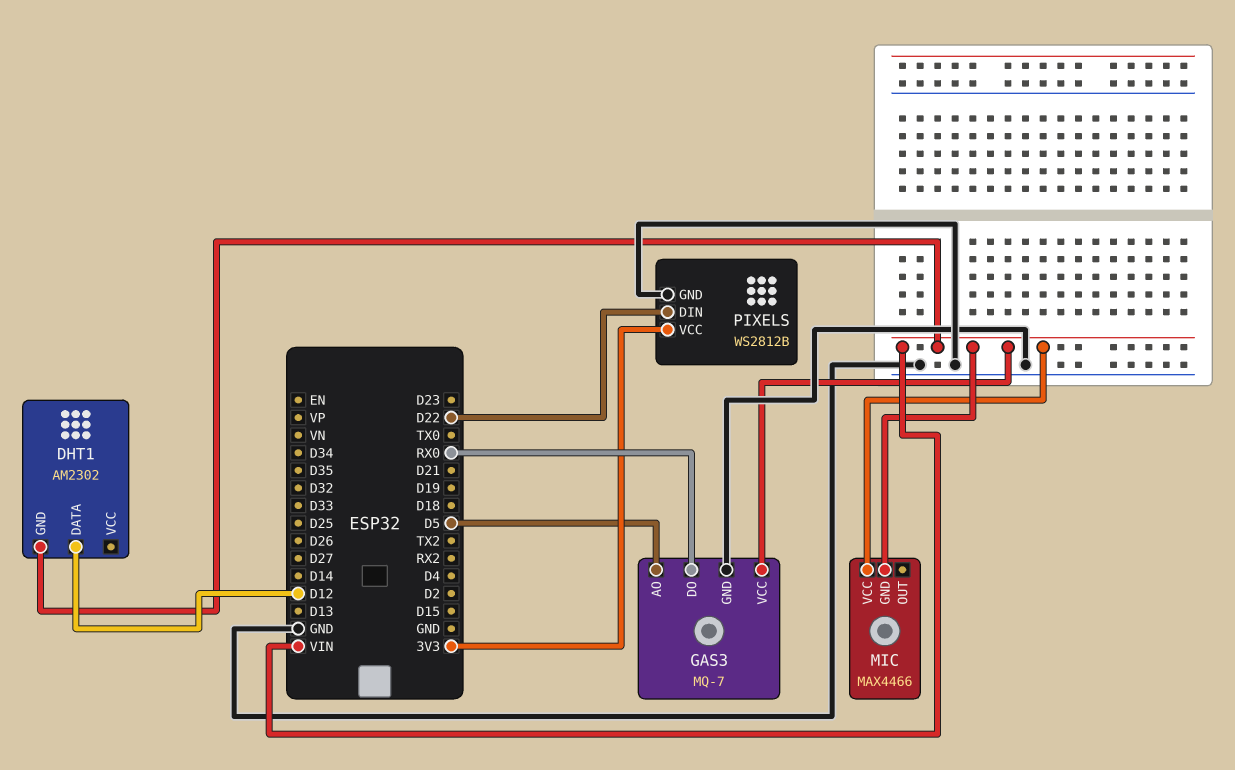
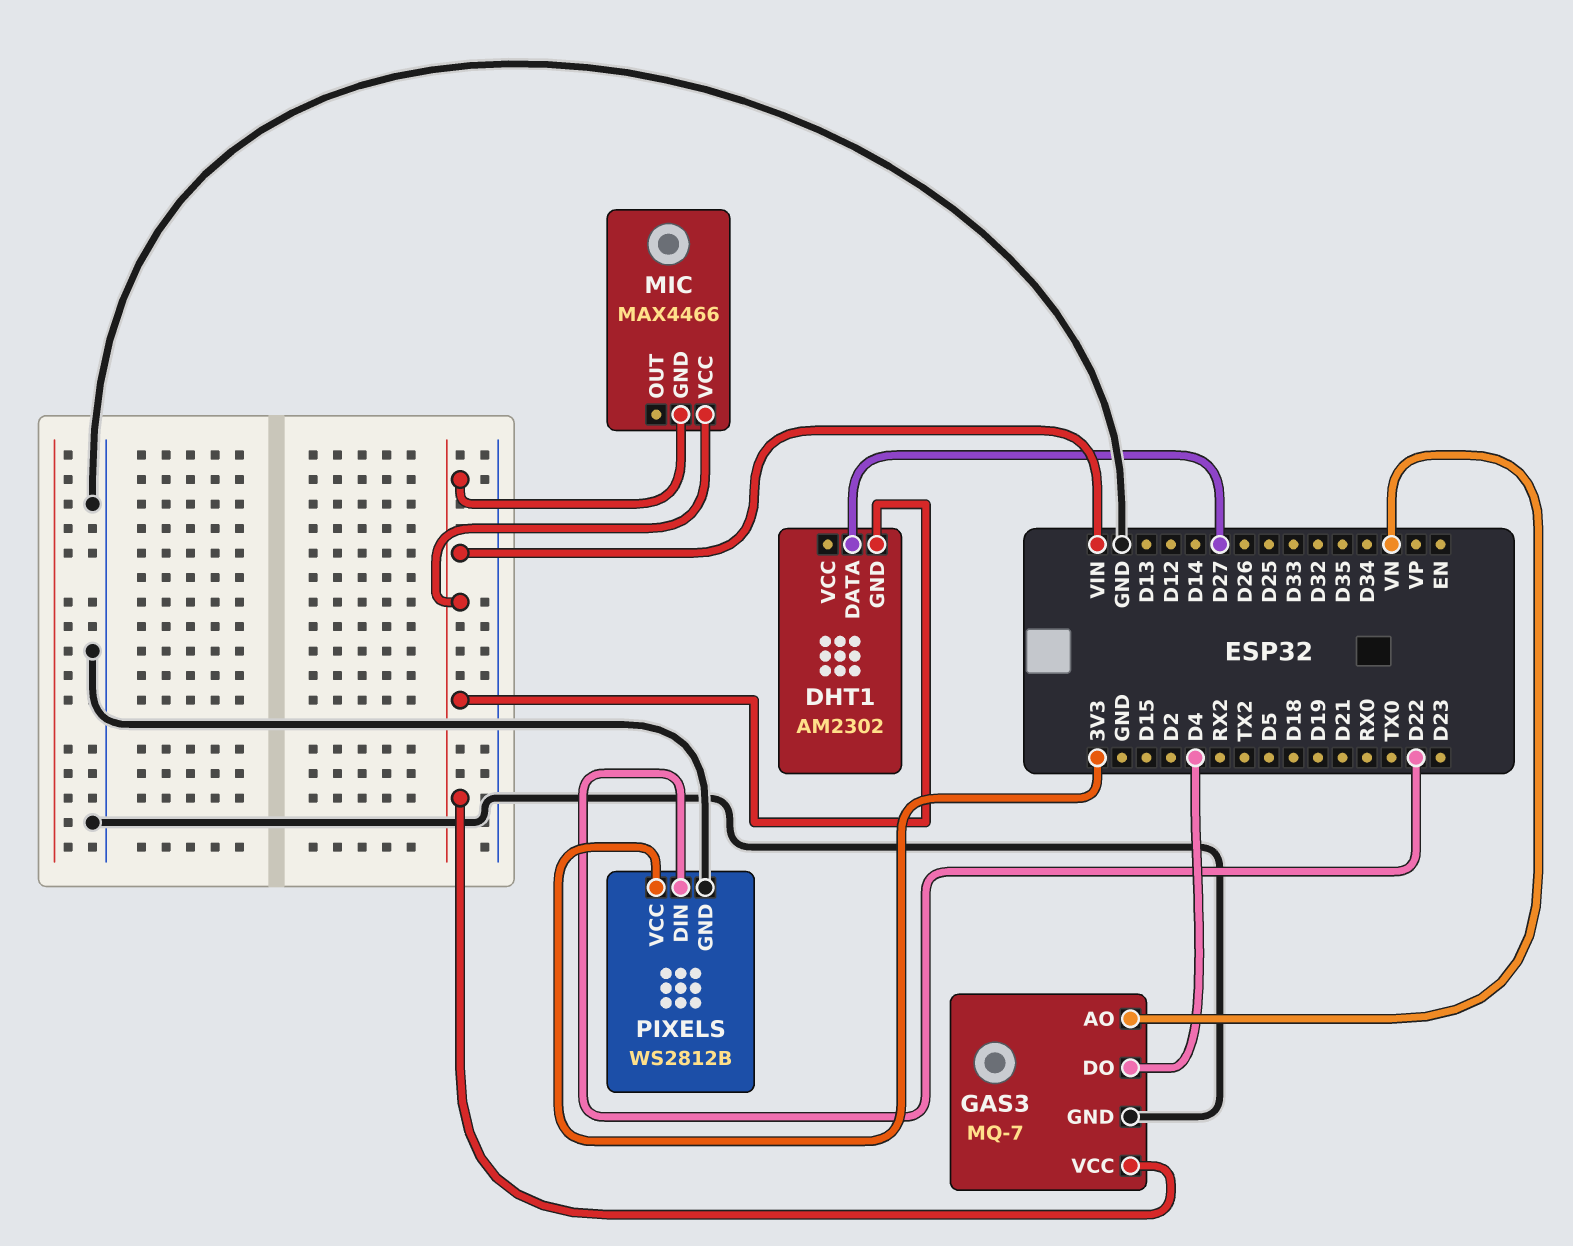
DHT1 pin DATA: D12 -> D27
GAS3 pin AO: D5 -> VN
GAS3 pin DO: RX0 -> D4

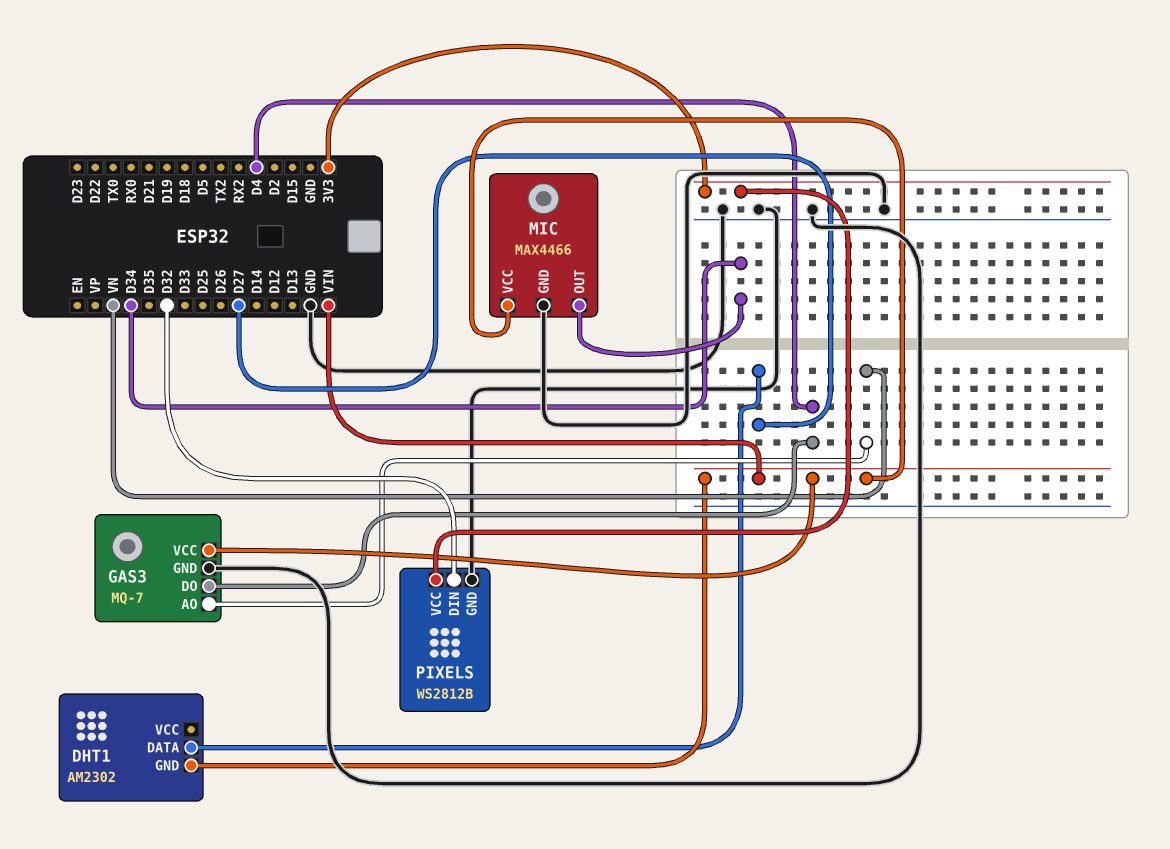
MIC pin GND: VIN -> GND
MIC pin OUT: none -> D34
PIXELS pin DIN: D22 -> D32

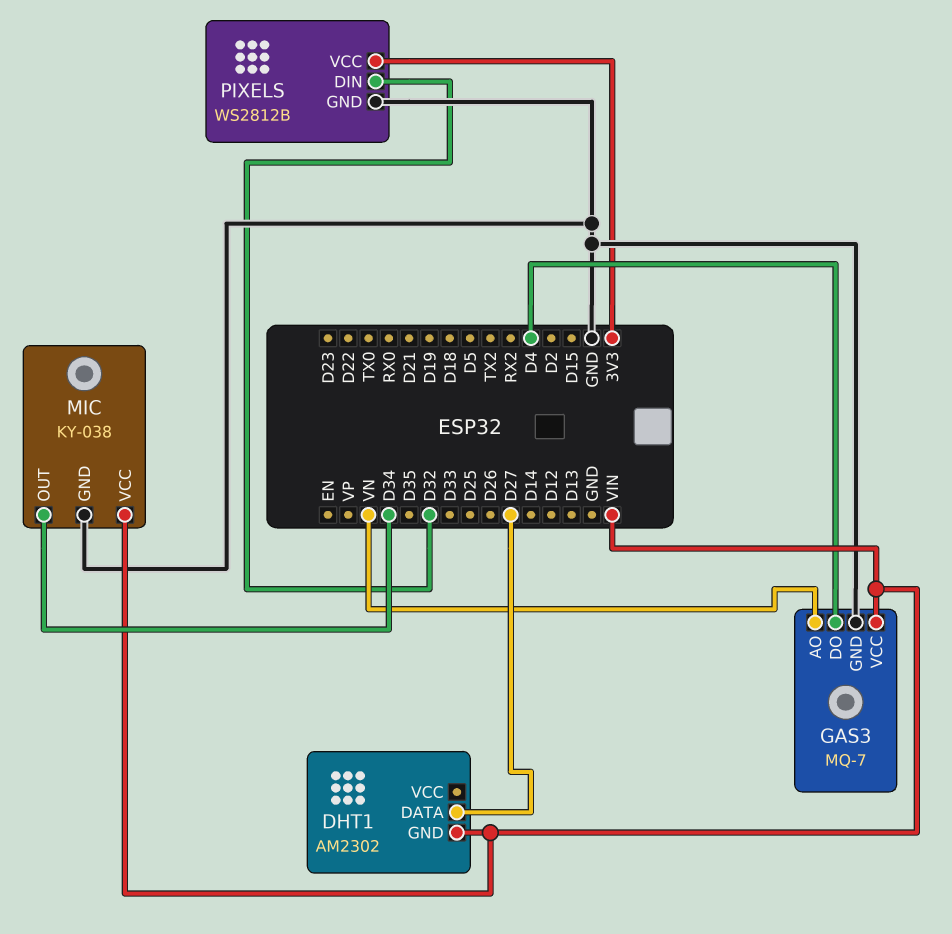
MIC: MAX4466 -> KY-038

